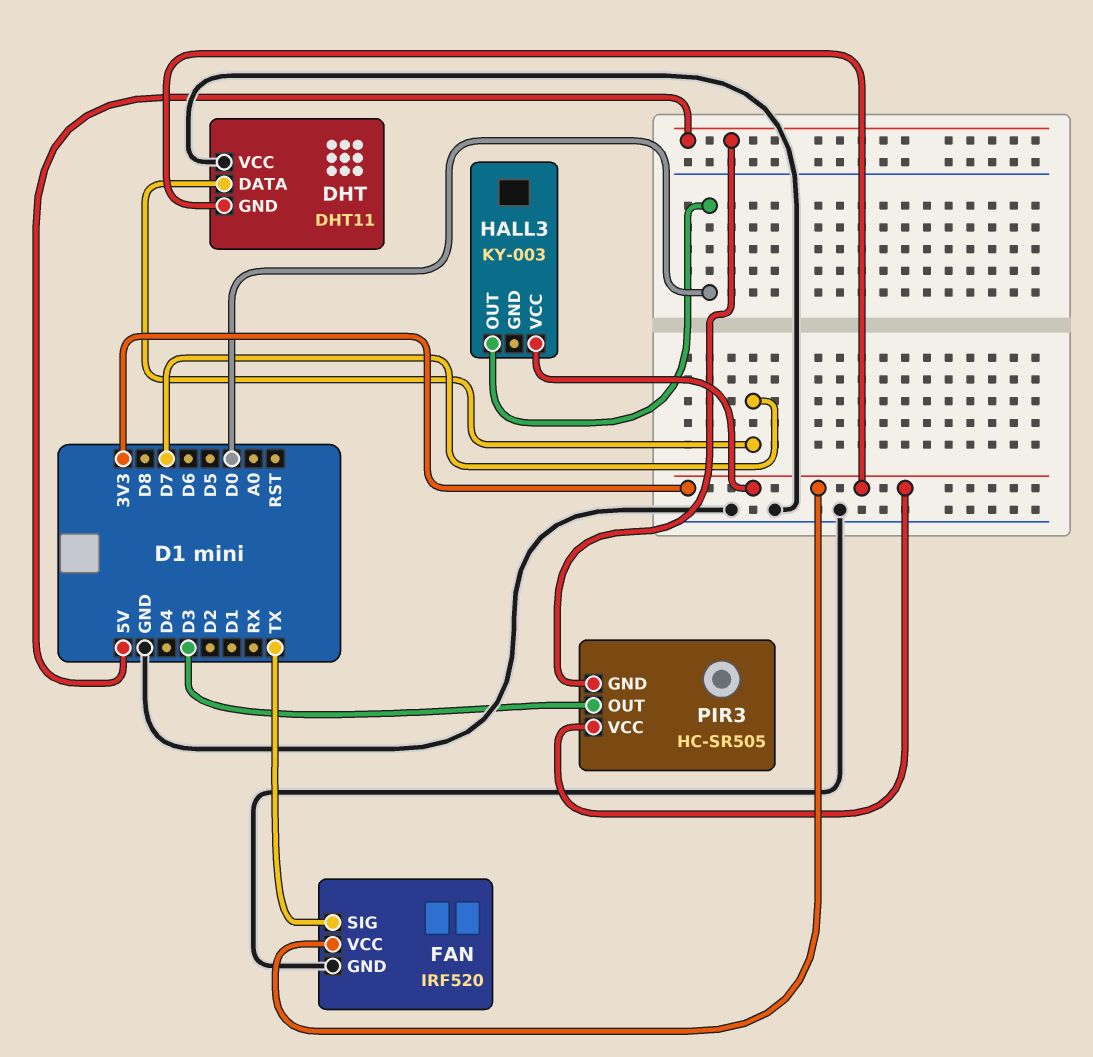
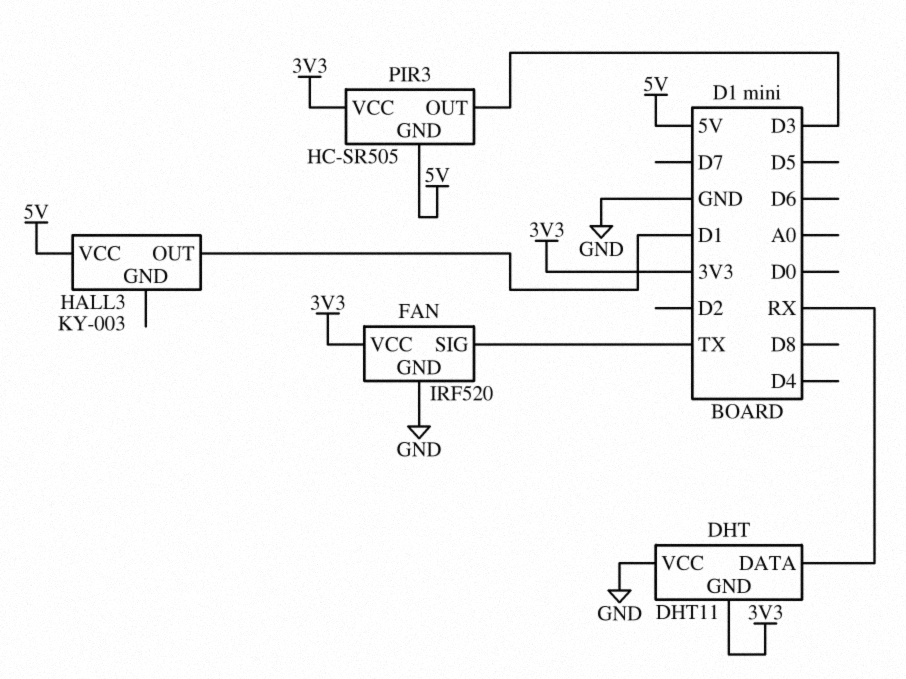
DHT pin DATA: D7 -> RX
HALL3 pin OUT: D0 -> D1
HALL3 pin VCC: 3V3 -> 5V

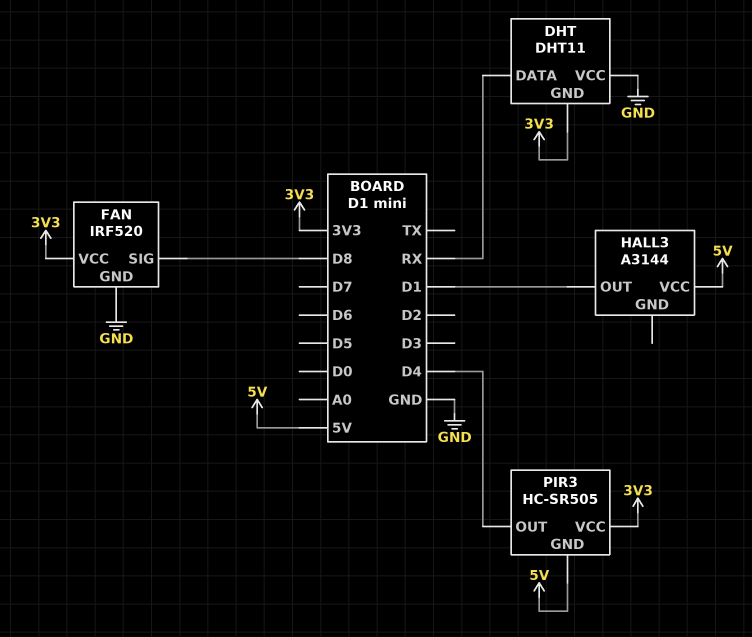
FAN pin SIG: TX -> D8
HALL3: KY-003 -> A3144
PIR3 pin OUT: D3 -> D4

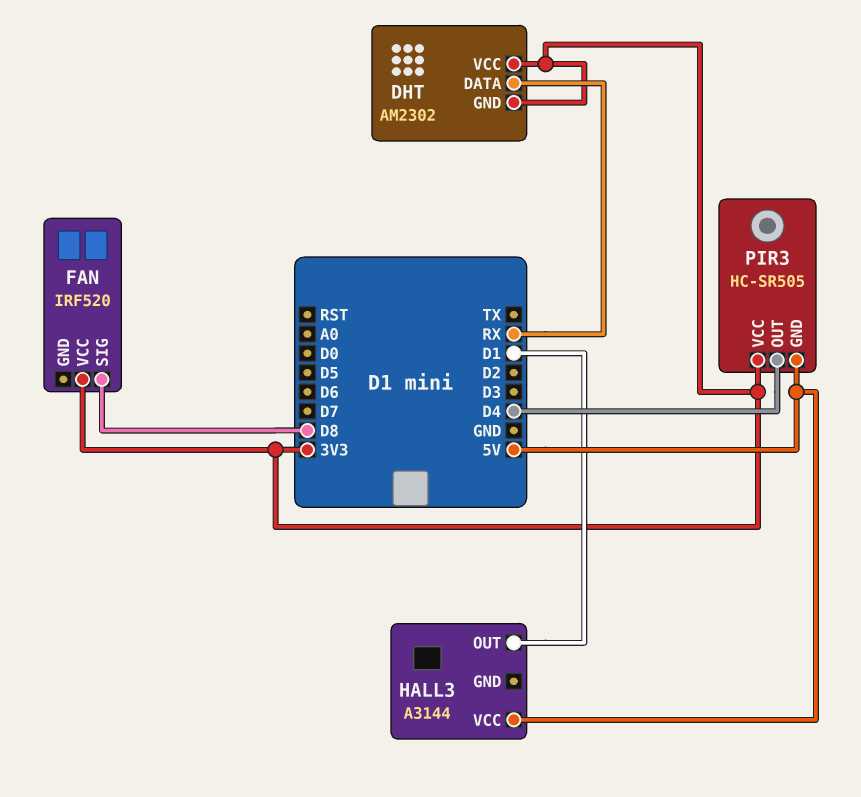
DHT: DHT11 -> AM2302
DHT pin VCC: GND -> 3V3
FAN pin GND: GND -> none

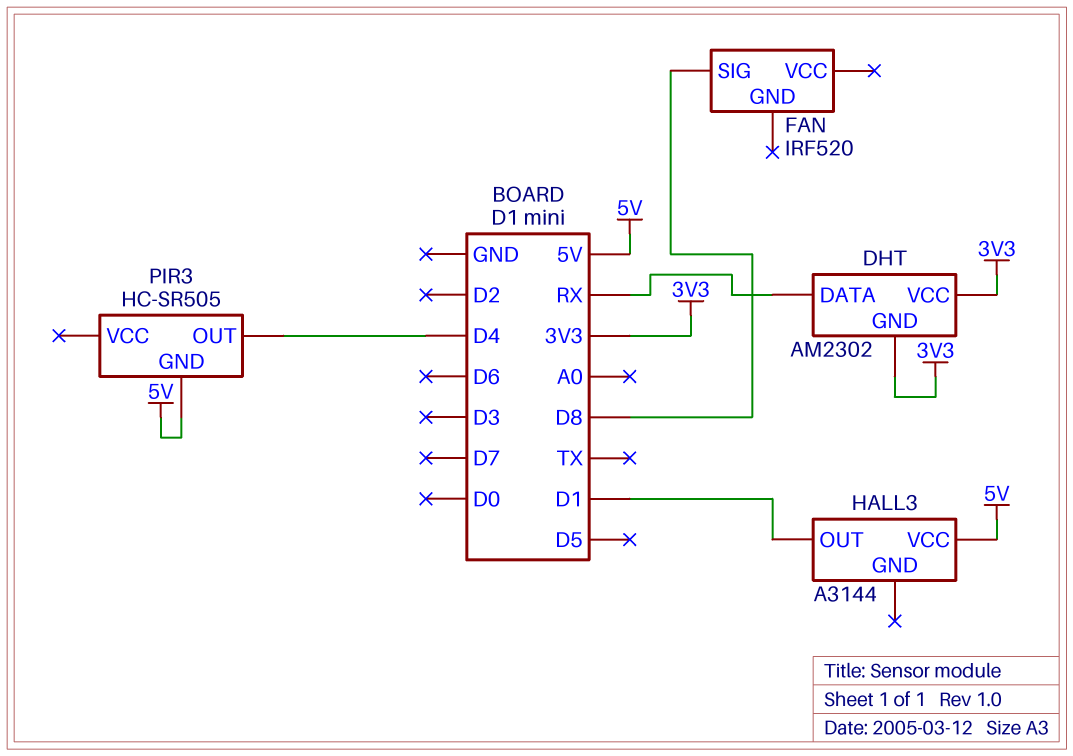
FAN pin VCC: 3V3 -> none
PIR3 pin VCC: 3V3 -> none

